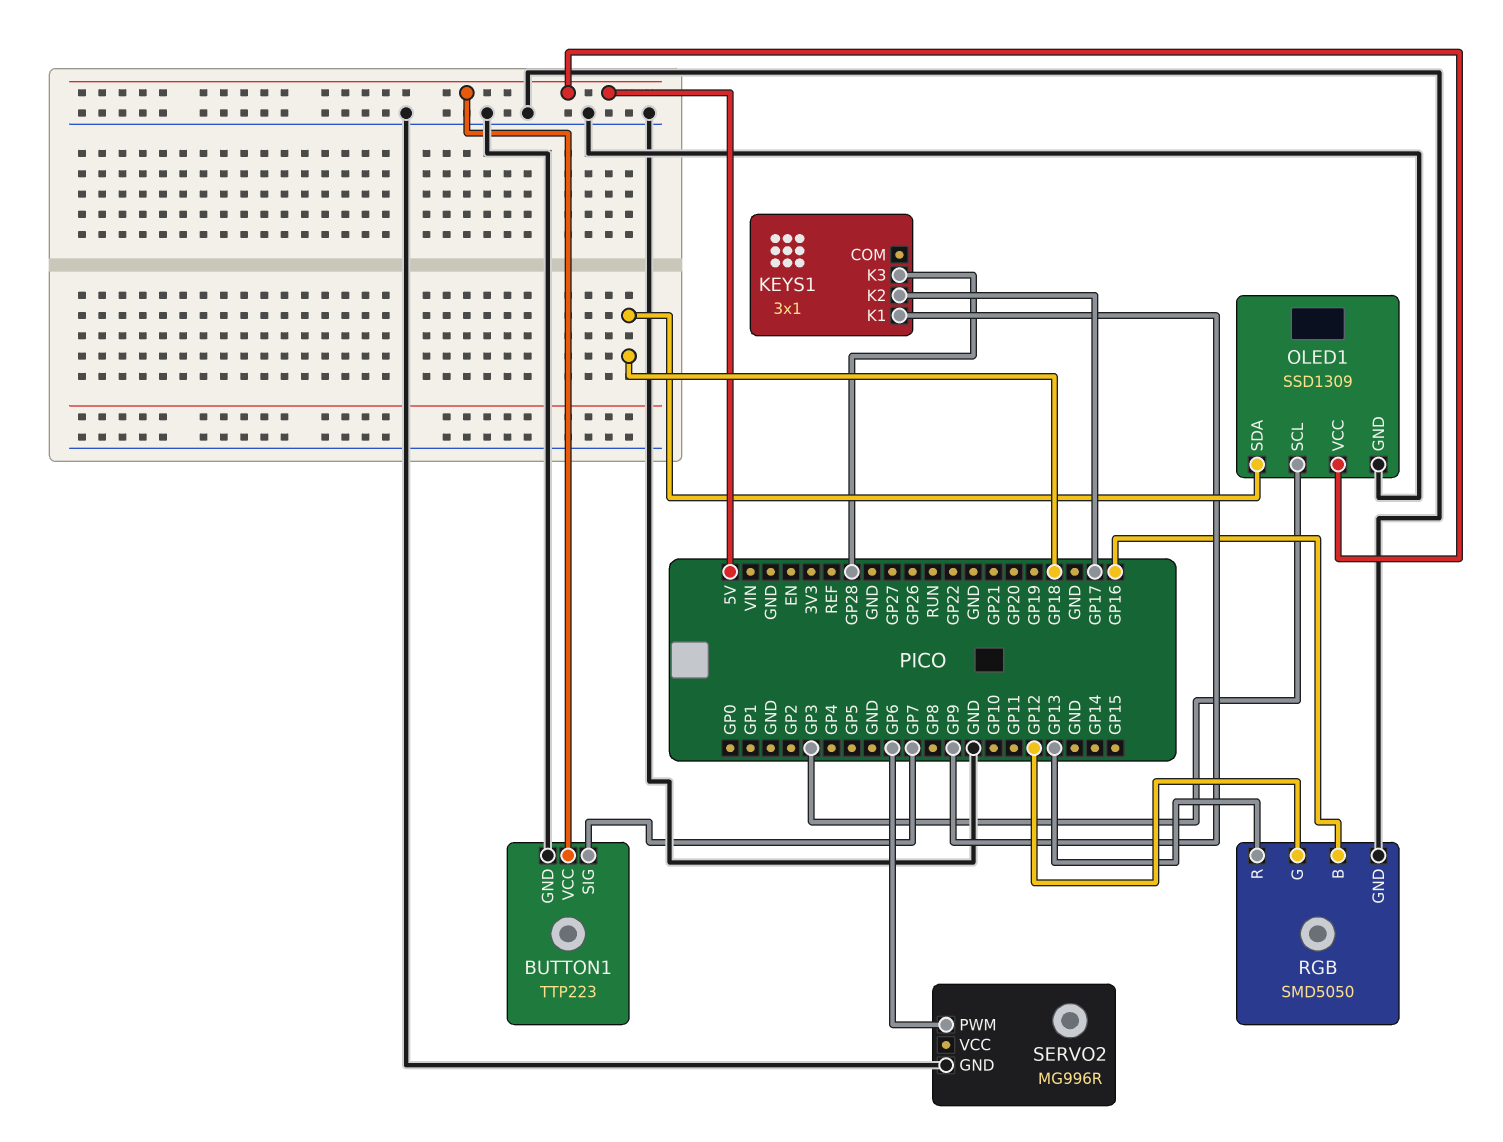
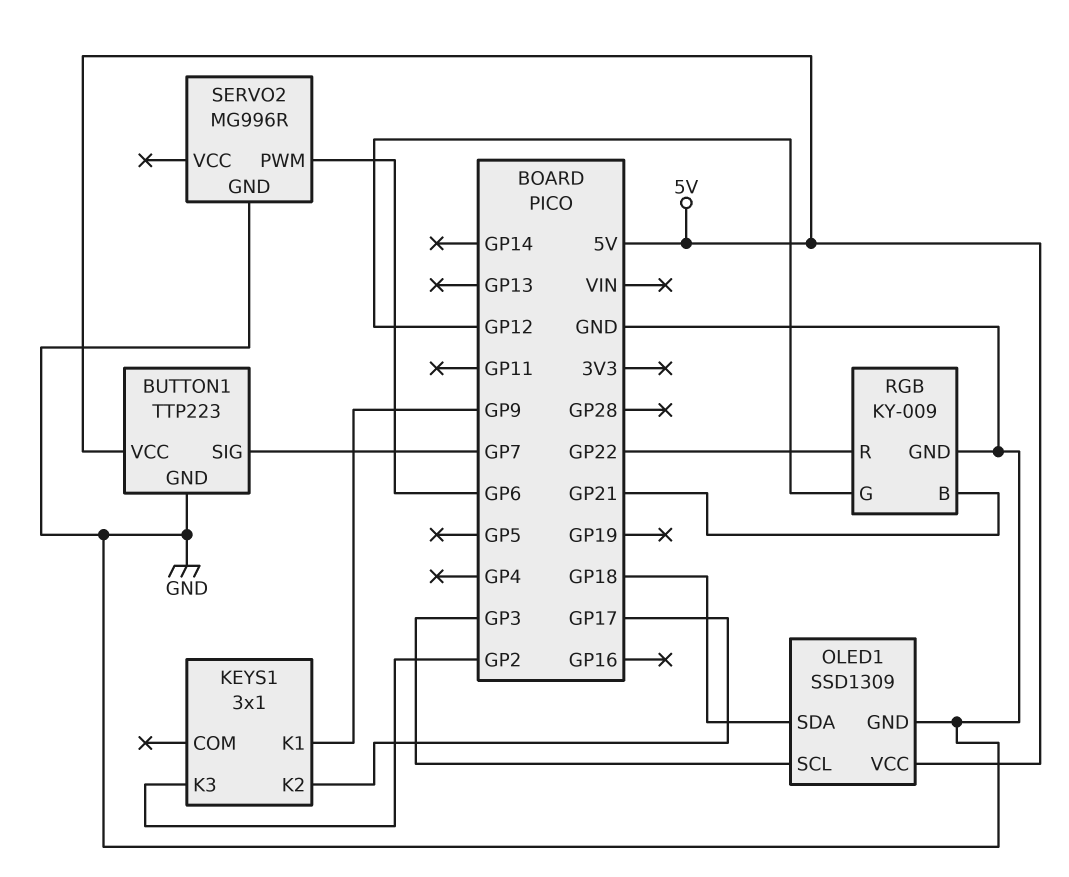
KEYS1 pin K3: GP28 -> GP2
RGB: SMD5050 -> KY-009
RGB pin B: GP16 -> GP21
RGB pin R: GP13 -> GP22

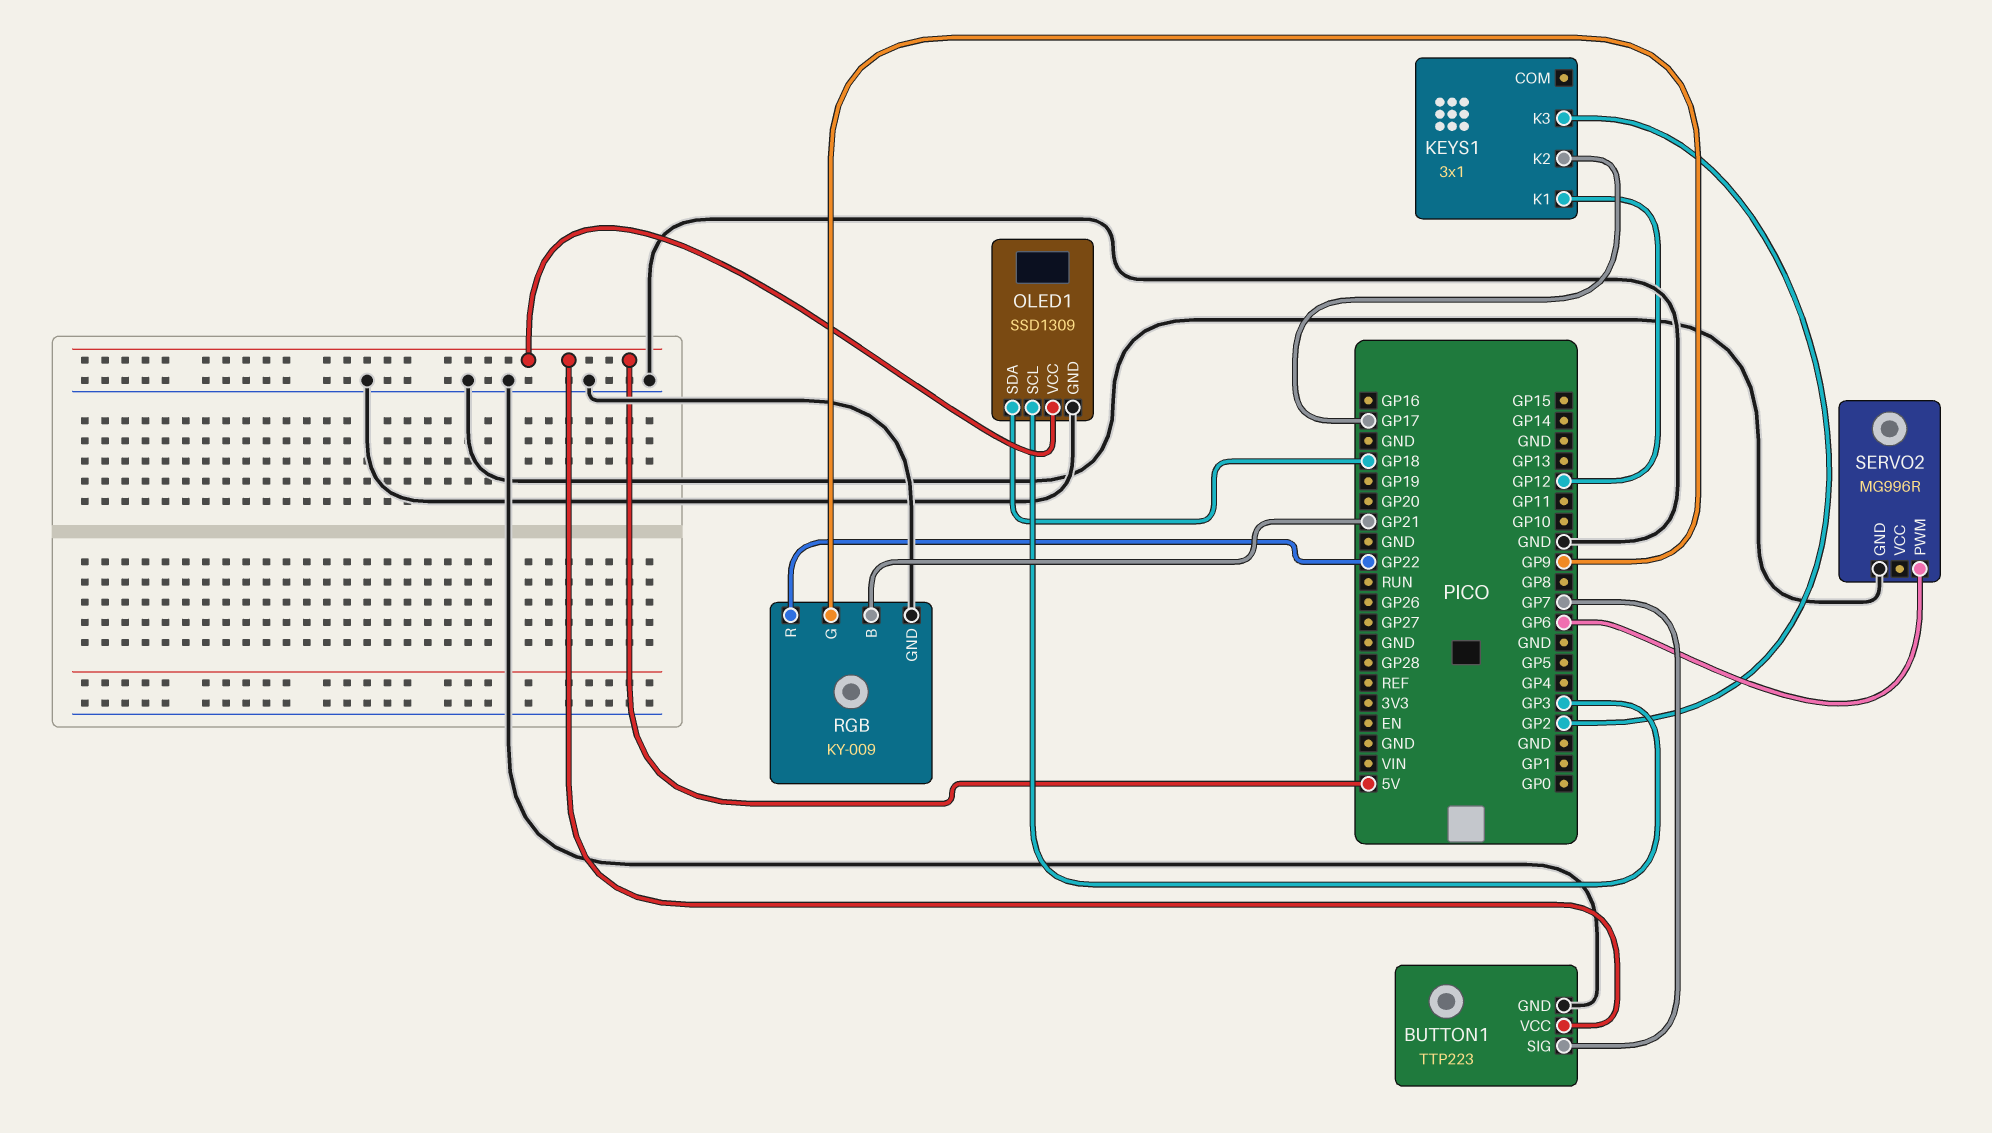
KEYS1 pin K1: GP9 -> GP12
RGB pin G: GP12 -> GP9

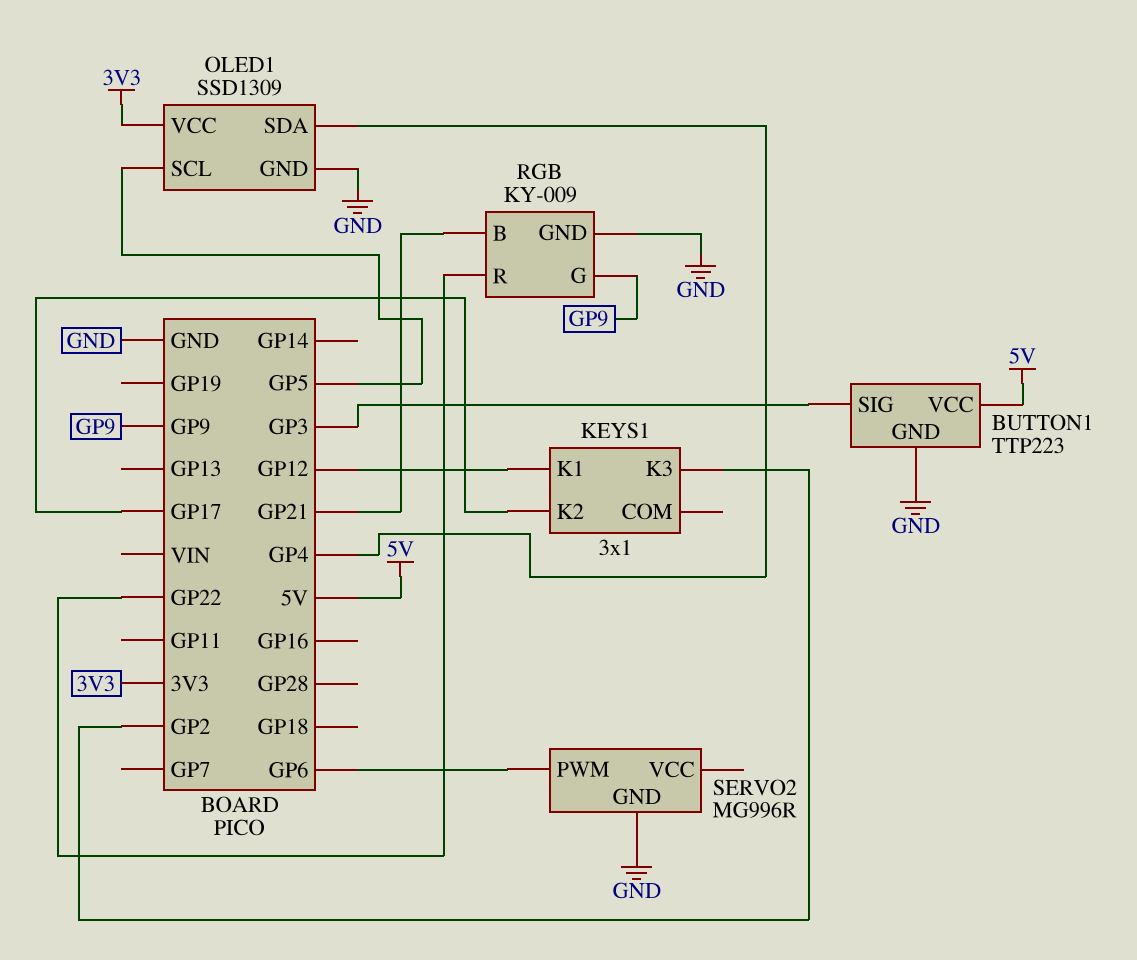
BUTTON1 pin SIG: GP7 -> GP3
OLED1 pin SCL: GP3 -> GP5
OLED1 pin SDA: GP18 -> GP4
OLED1 pin VCC: 5V -> 3V3

